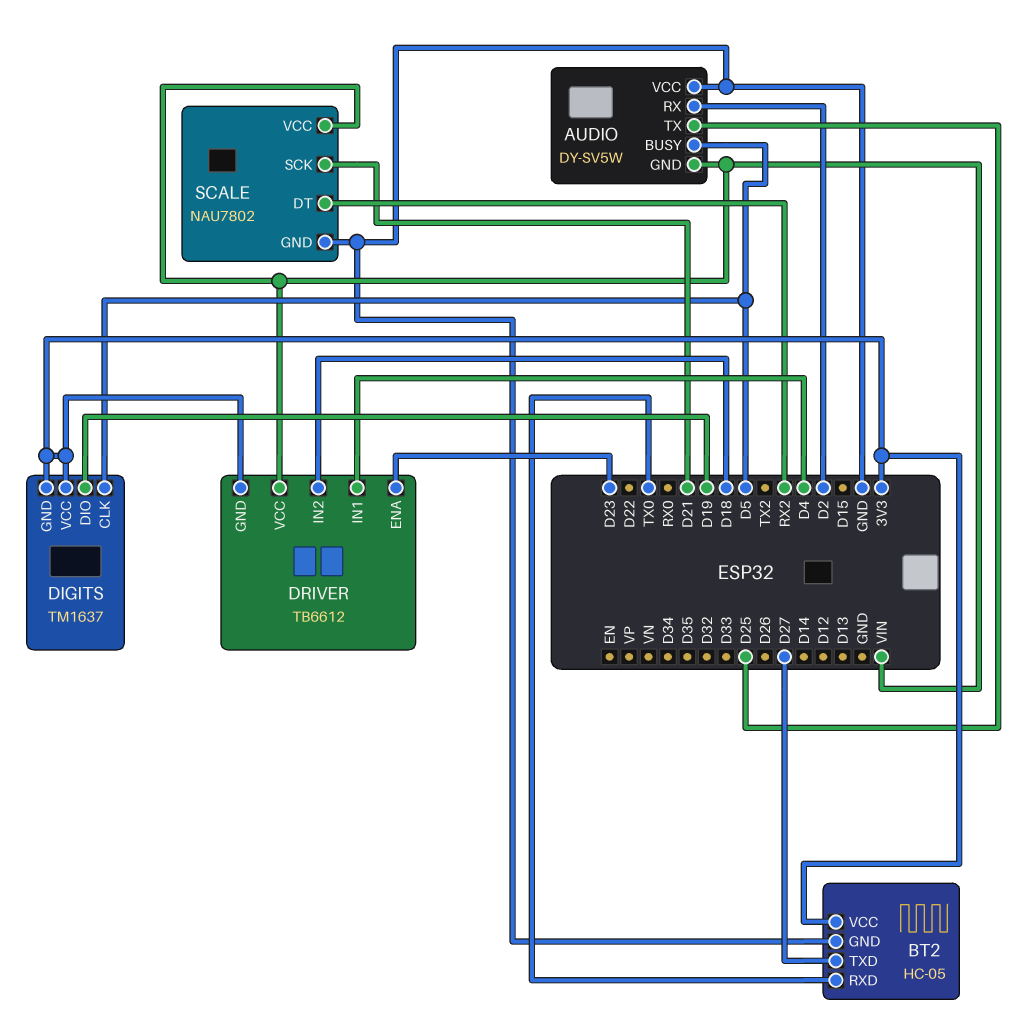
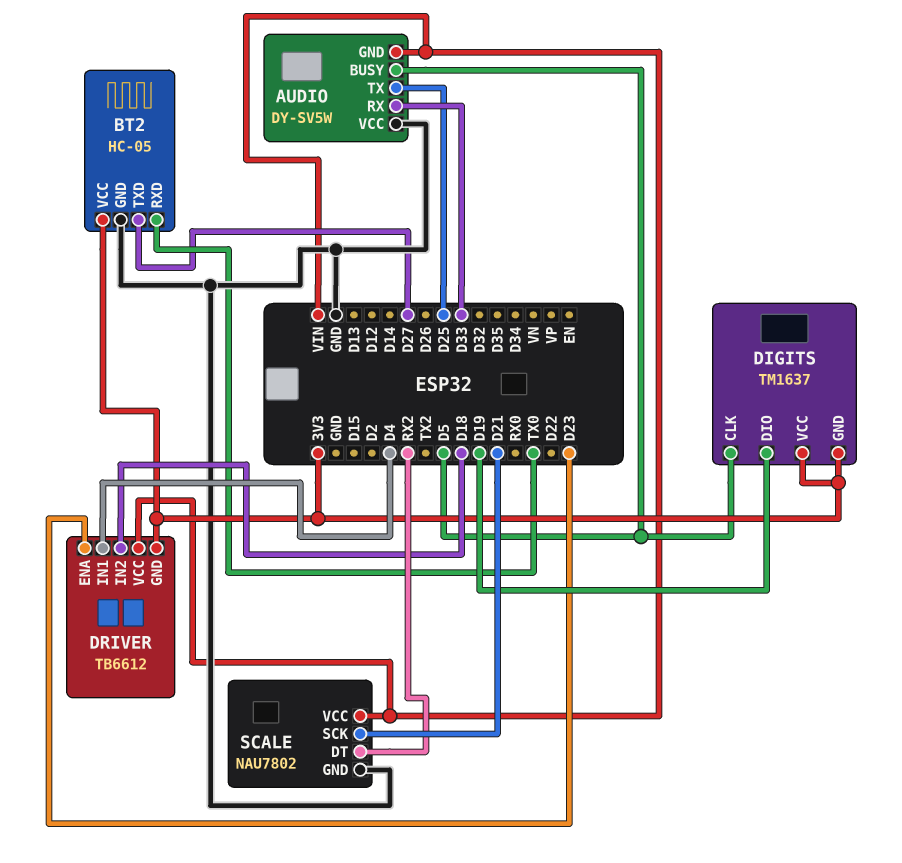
AUDIO pin RX: D2 -> D33

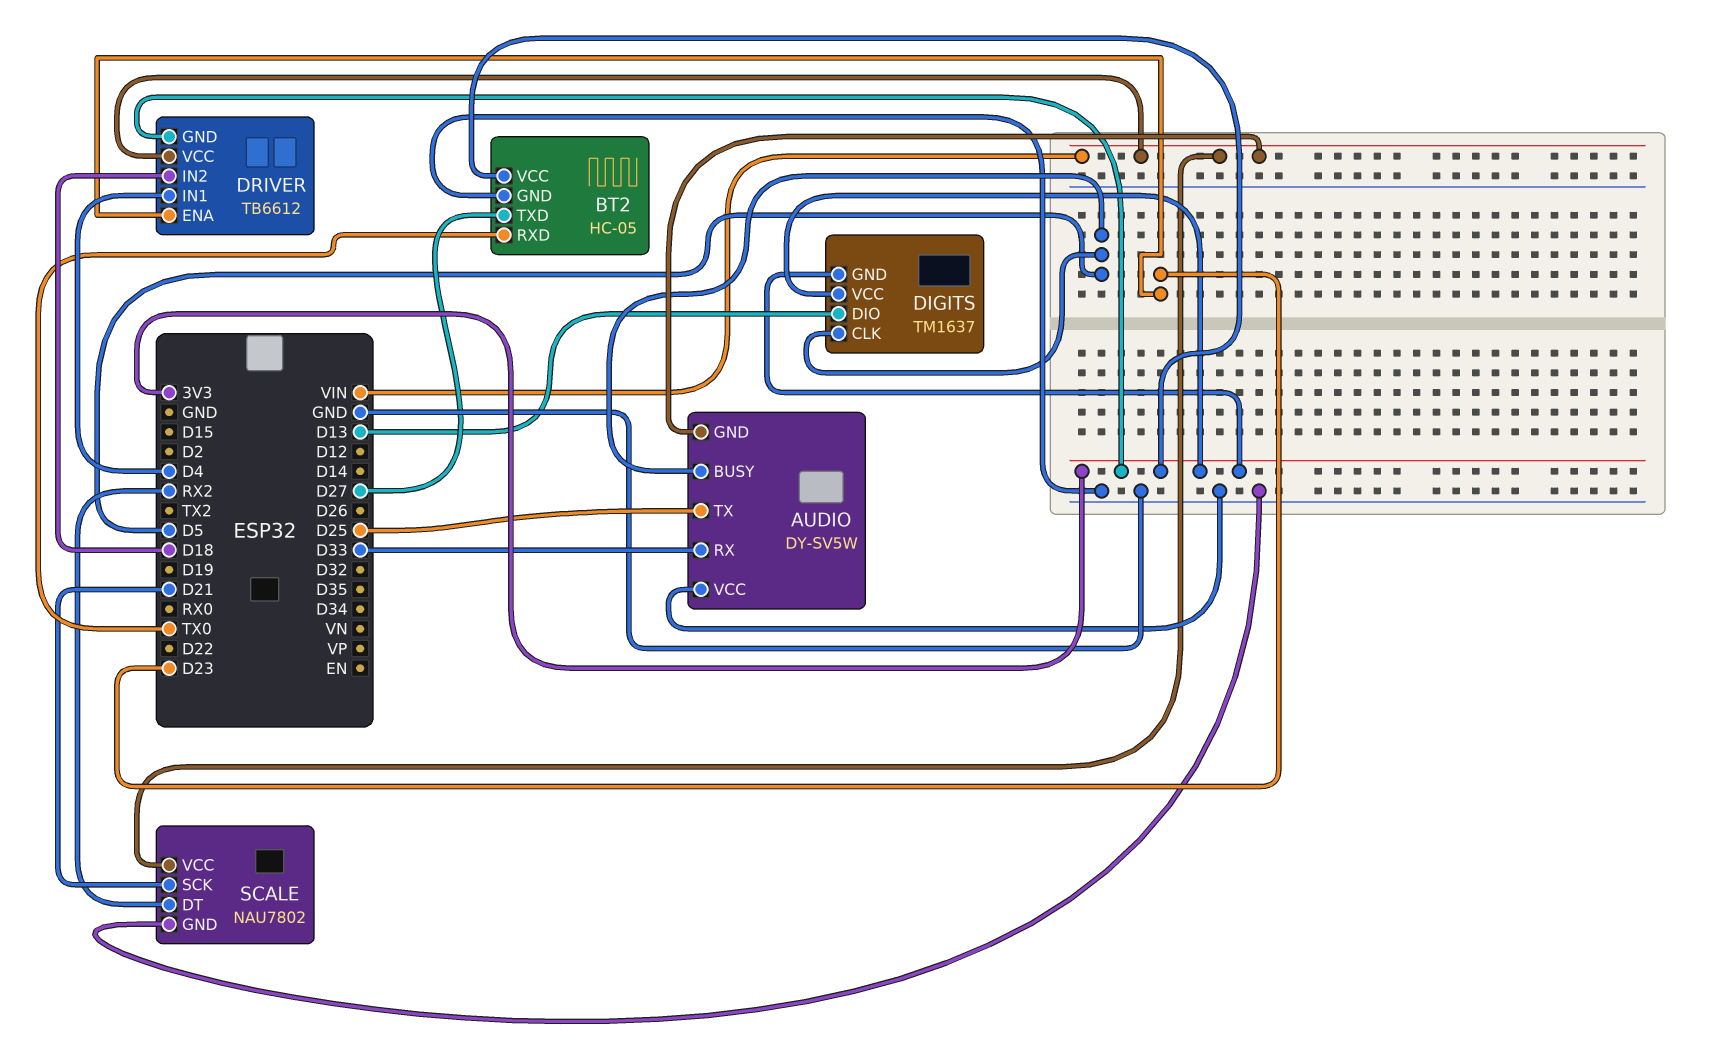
DIGITS pin DIO: D19 -> D13

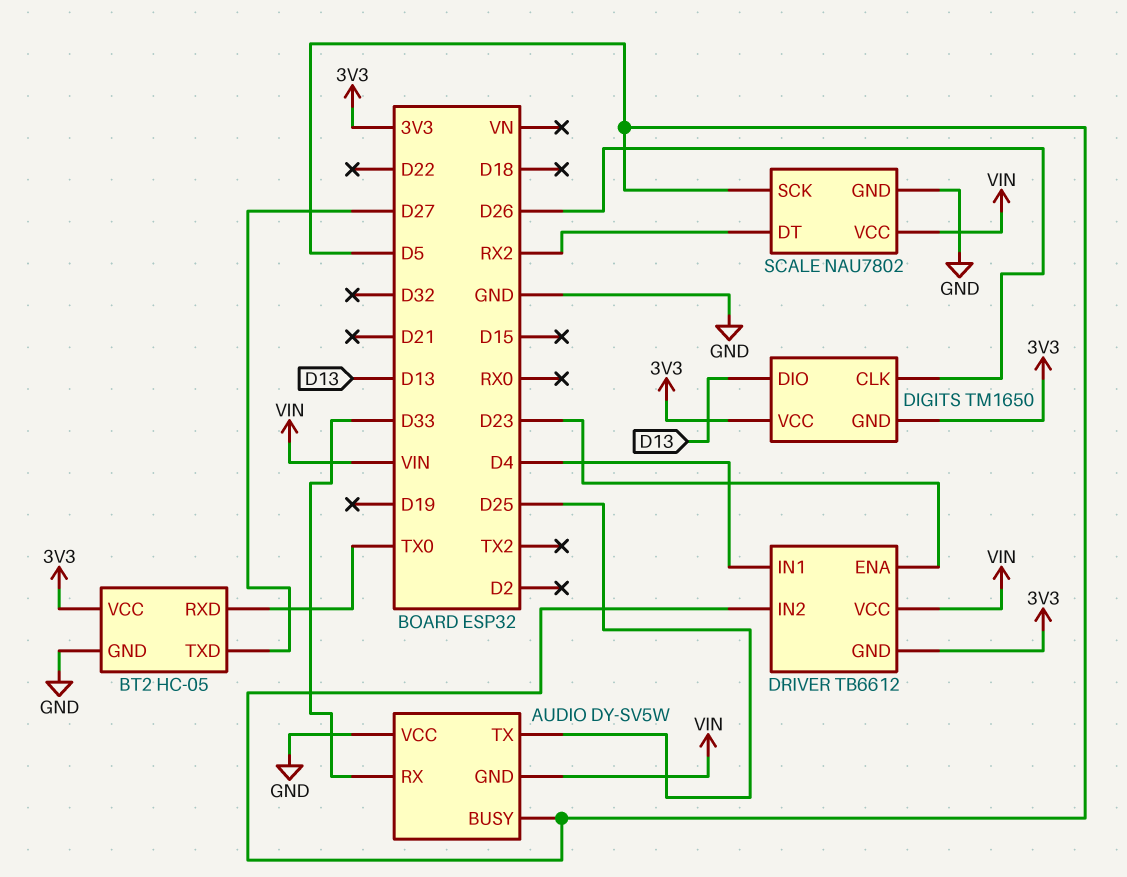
DIGITS: TM1637 -> TM1650
DIGITS pin CLK: D5 -> D26
DRIVER pin IN2: D18 -> D5
SCALE pin SCK: D21 -> D5

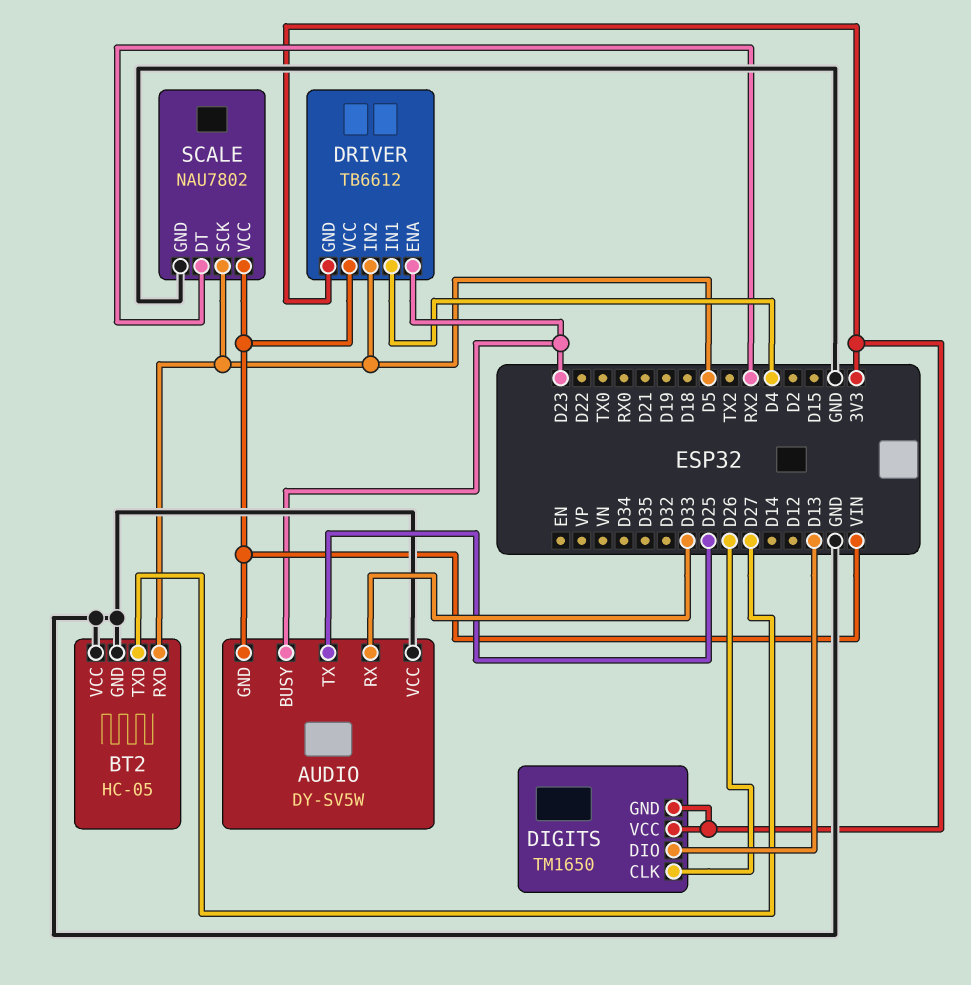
AUDIO pin BUSY: D5 -> D23
BT2 pin RXD: TX0 -> D5
BT2 pin VCC: 3V3 -> GND

